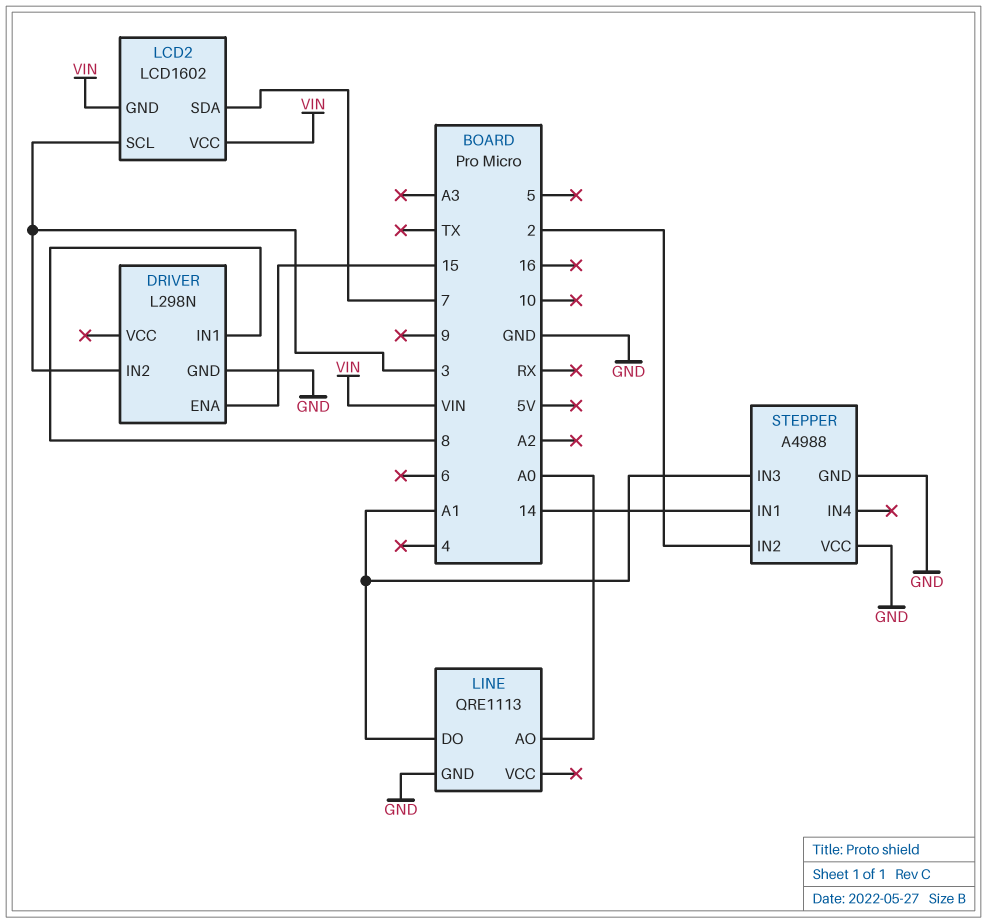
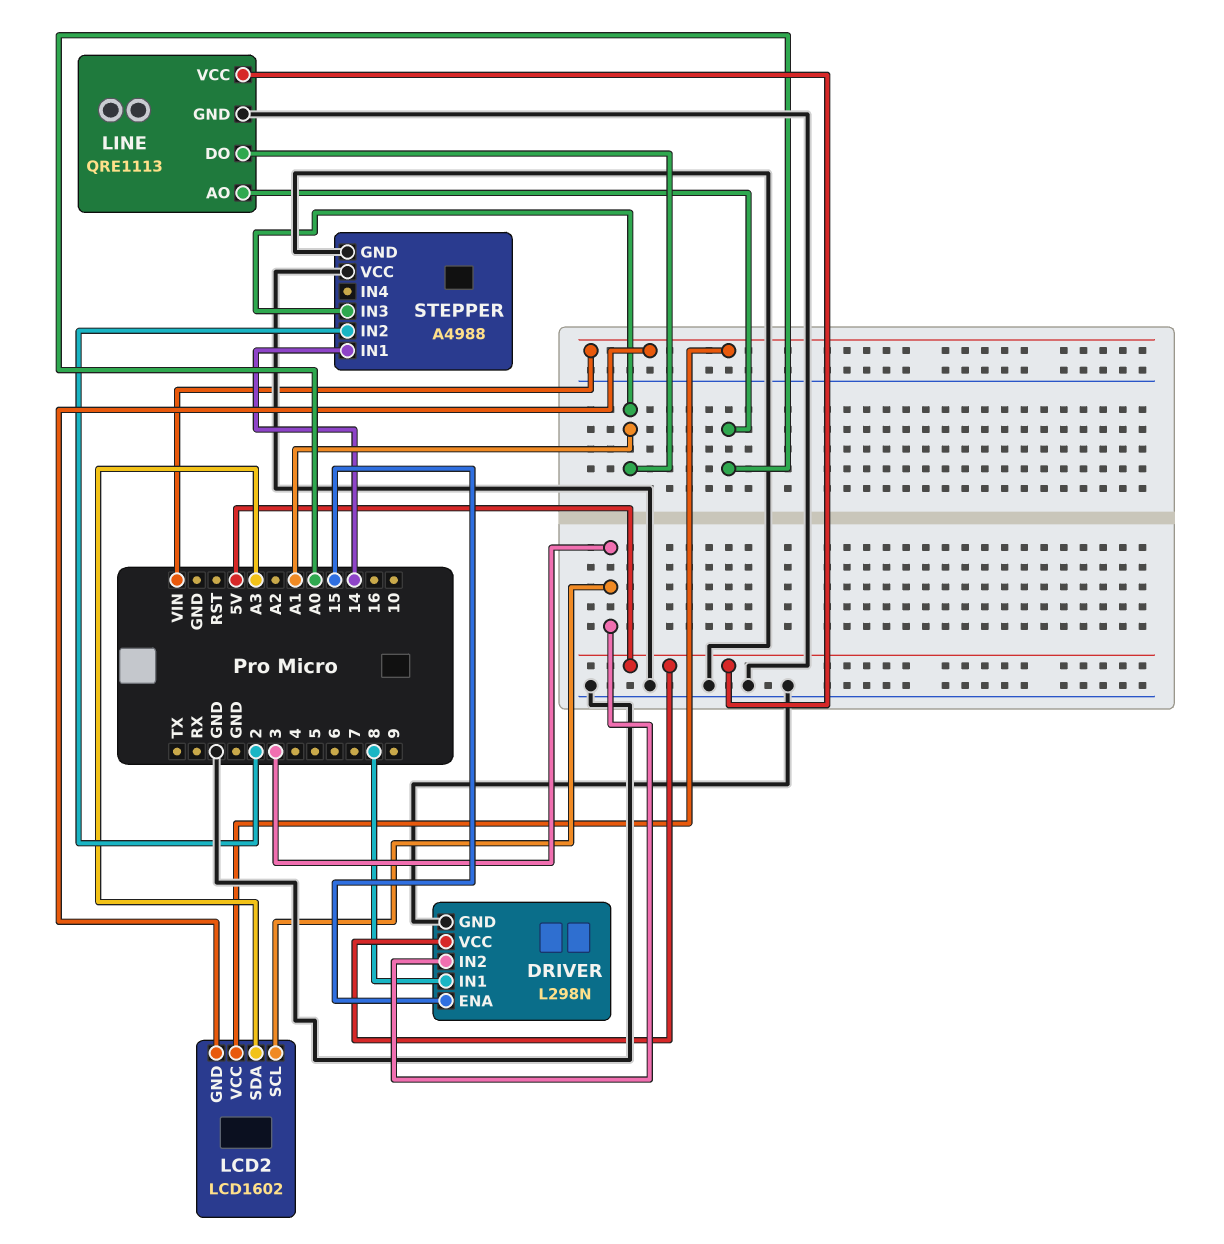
DRIVER pin VCC: none -> 5V
LCD2 pin SDA: 7 -> A3
LINE pin VCC: none -> 5V

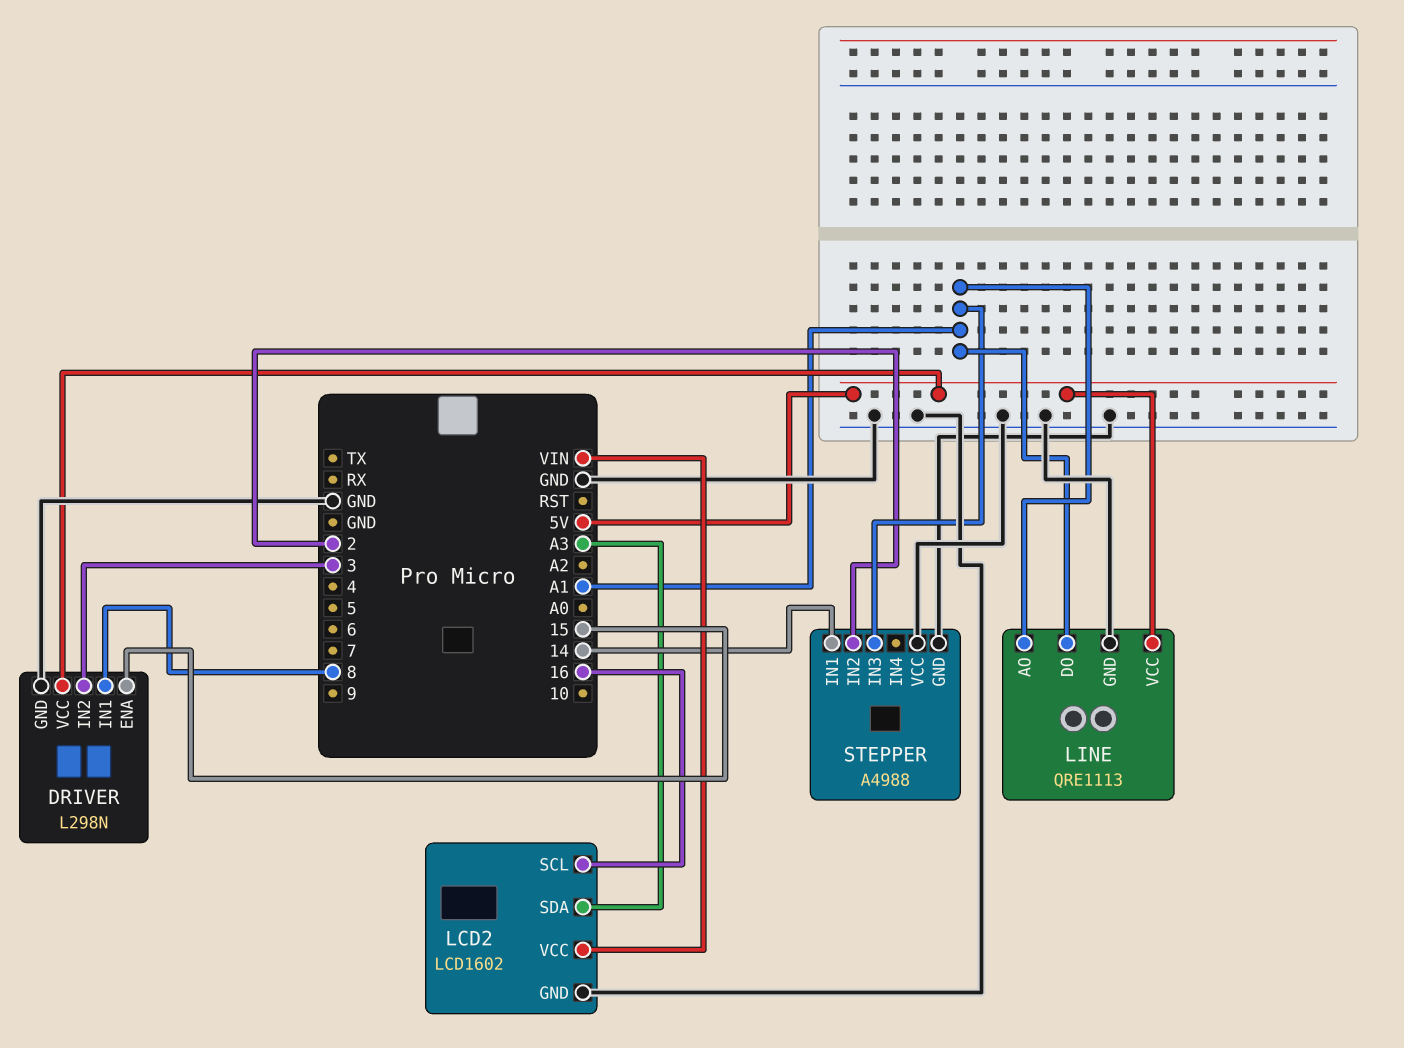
LCD2 pin GND: VIN -> GND
LCD2 pin SCL: 3 -> 16
LINE pin AO: A0 -> A1

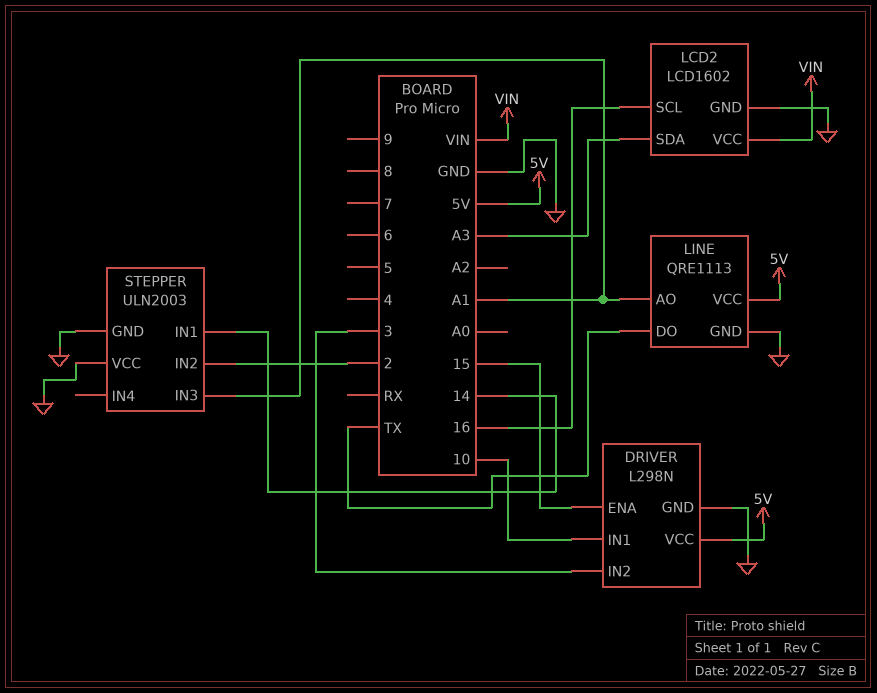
DRIVER pin IN1: 8 -> 10
LINE pin DO: A1 -> TX
STEPPER: A4988 -> ULN2003

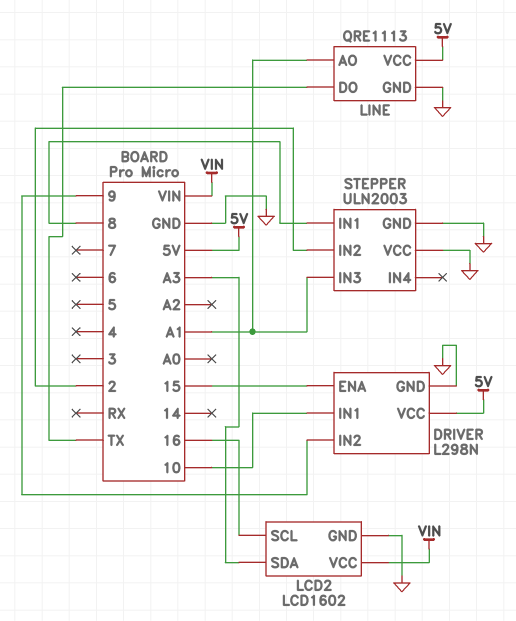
DRIVER pin IN2: 3 -> 9
STEPPER pin IN1: 14 -> 8

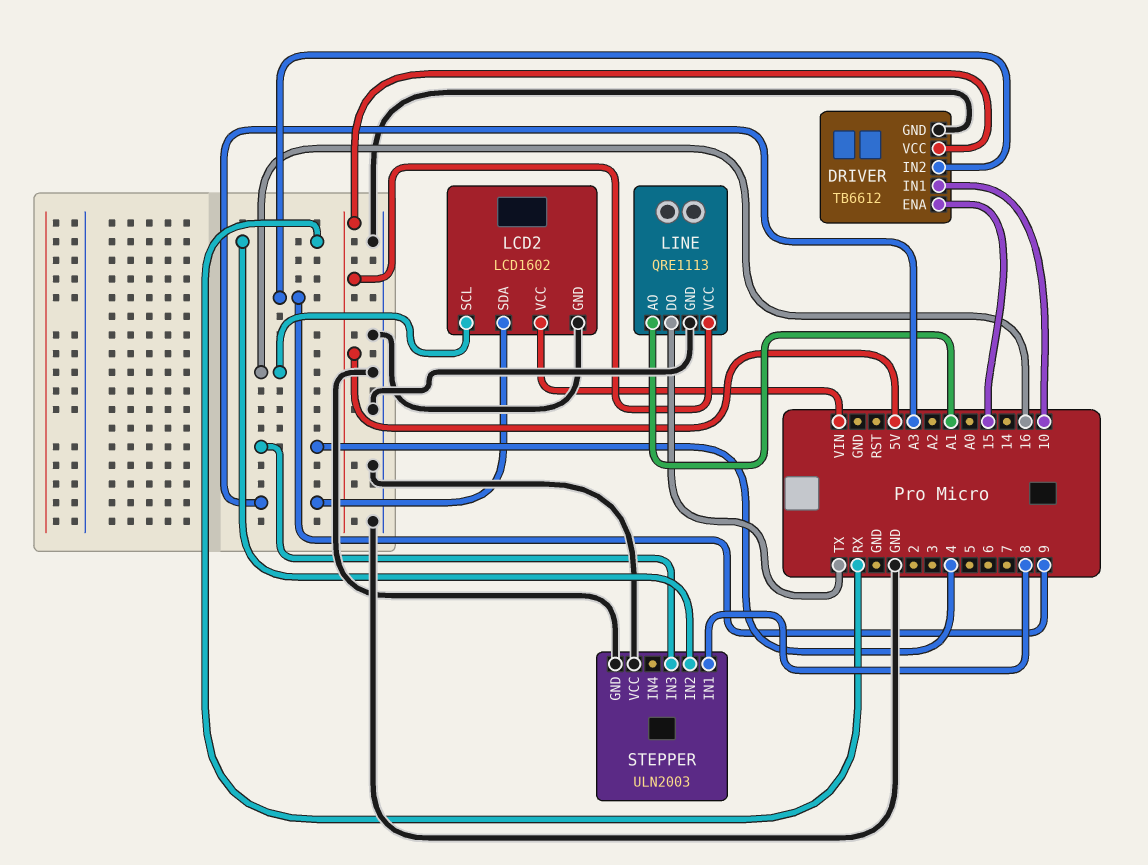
DRIVER: L298N -> TB6612
STEPPER pin IN2: 2 -> RX
STEPPER pin IN3: A1 -> 4

